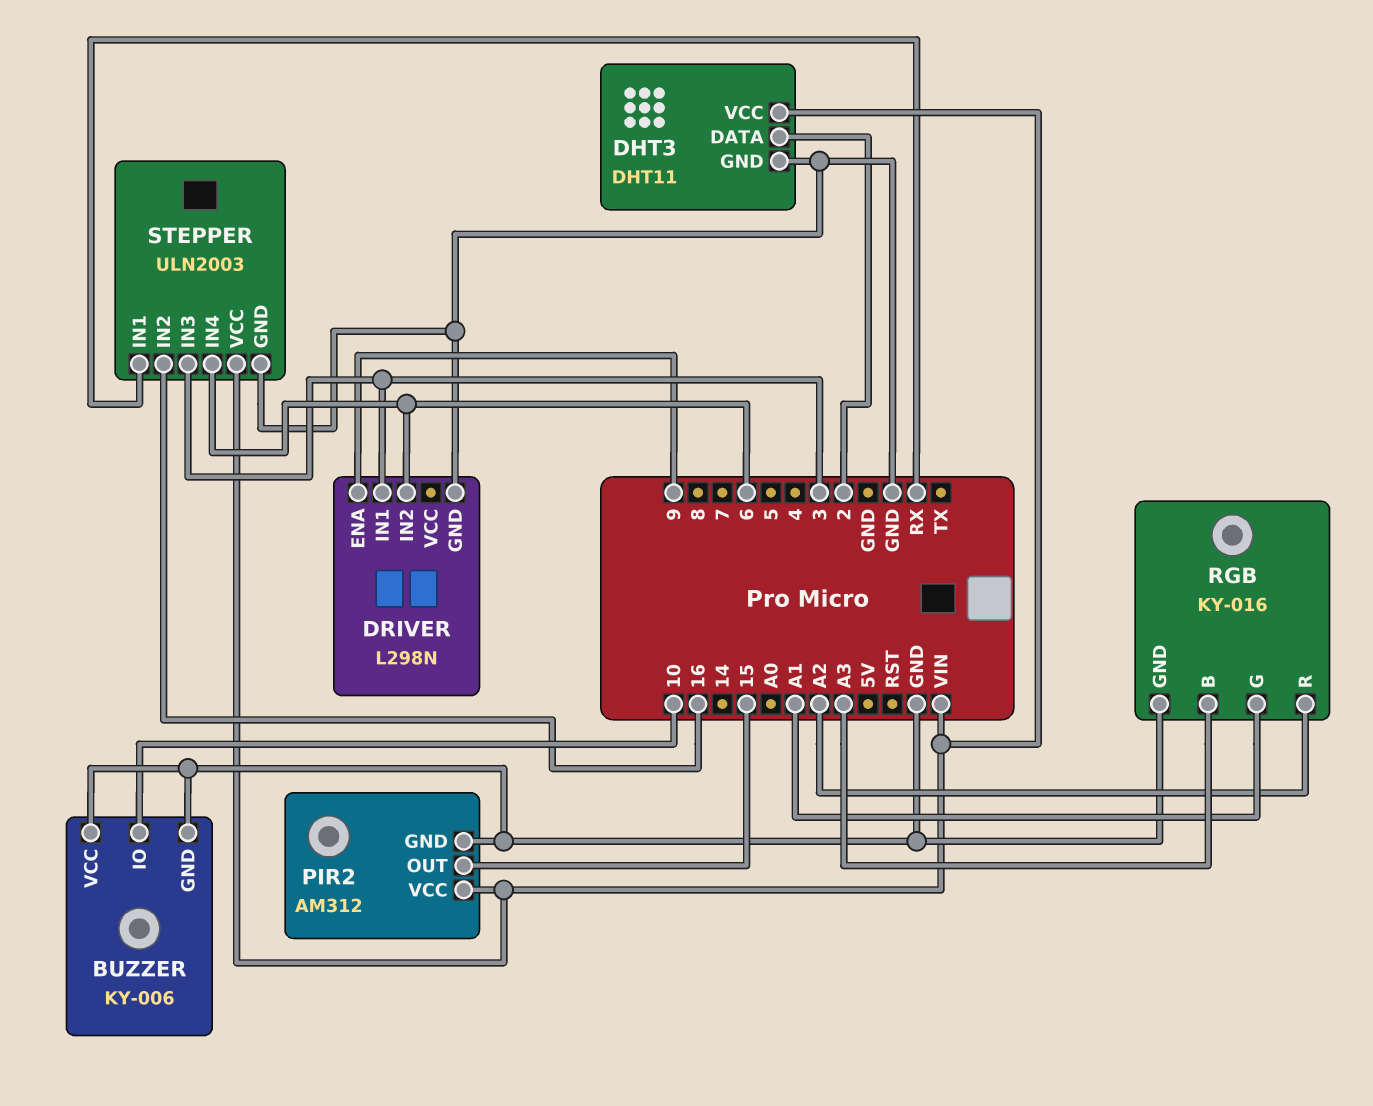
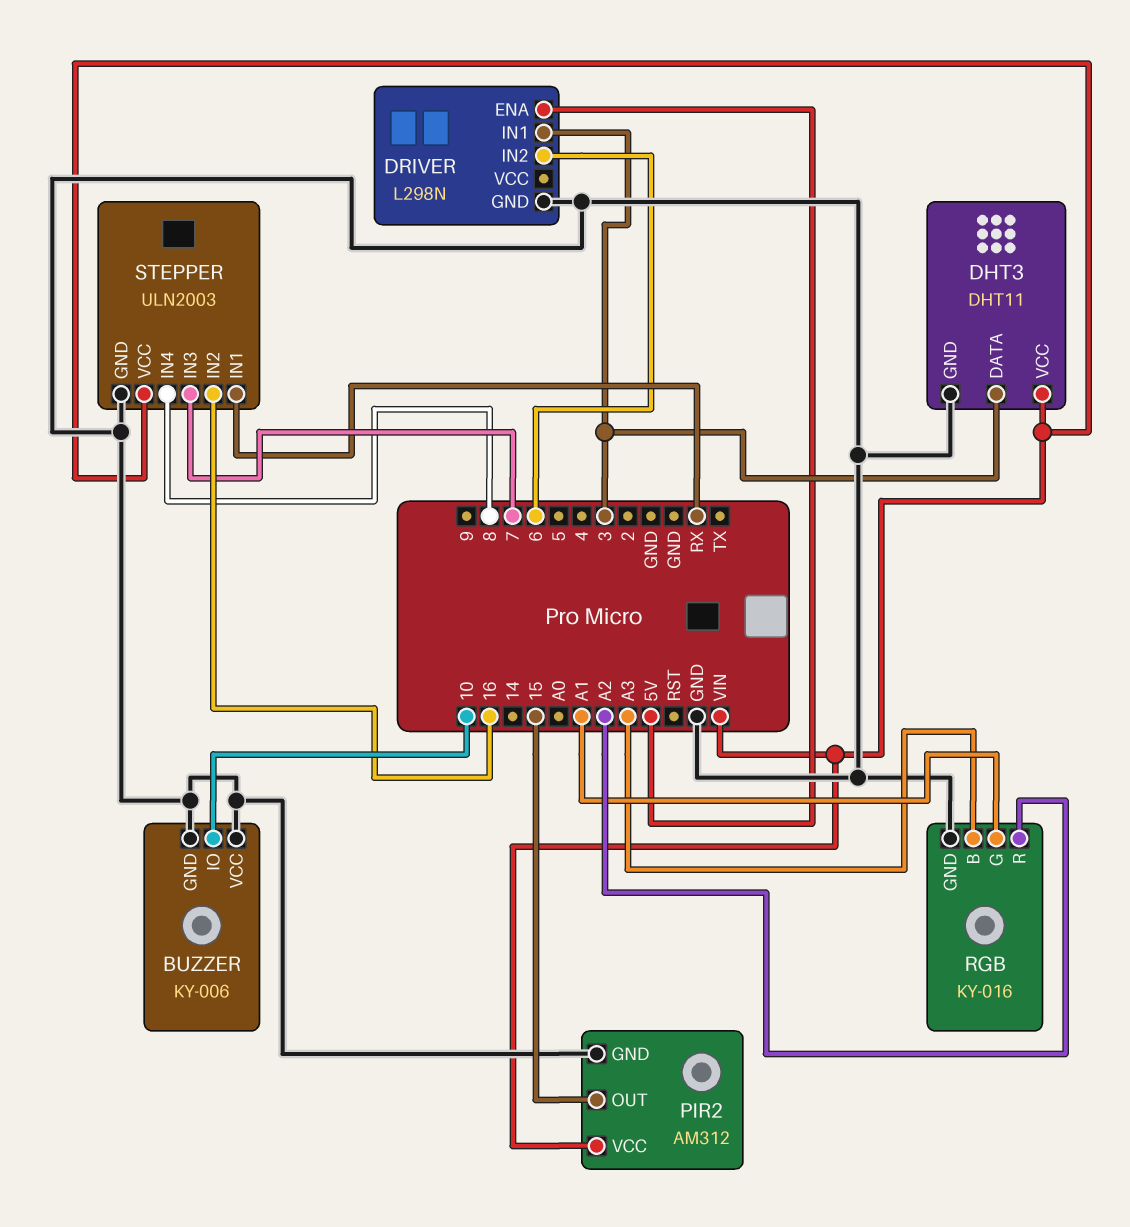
DHT3 pin DATA: 2 -> 3
DRIVER pin ENA: 9 -> 5V
STEPPER pin IN3: 3 -> 7
STEPPER pin IN4: 6 -> 8

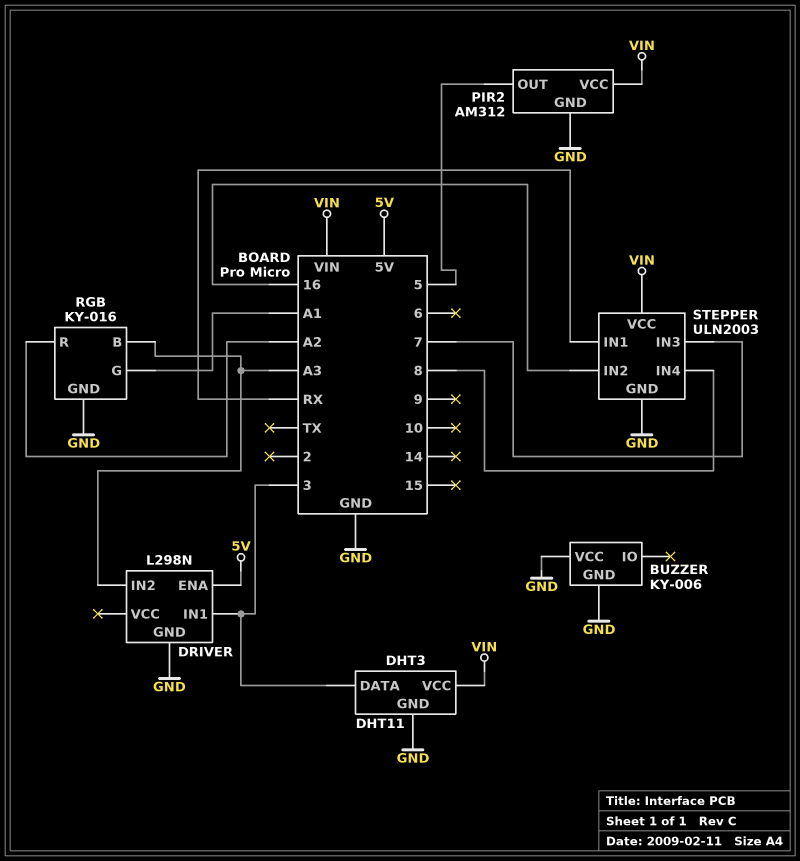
BUZZER pin IO: 10 -> none
DRIVER pin IN2: 6 -> A3
PIR2 pin OUT: 15 -> 5

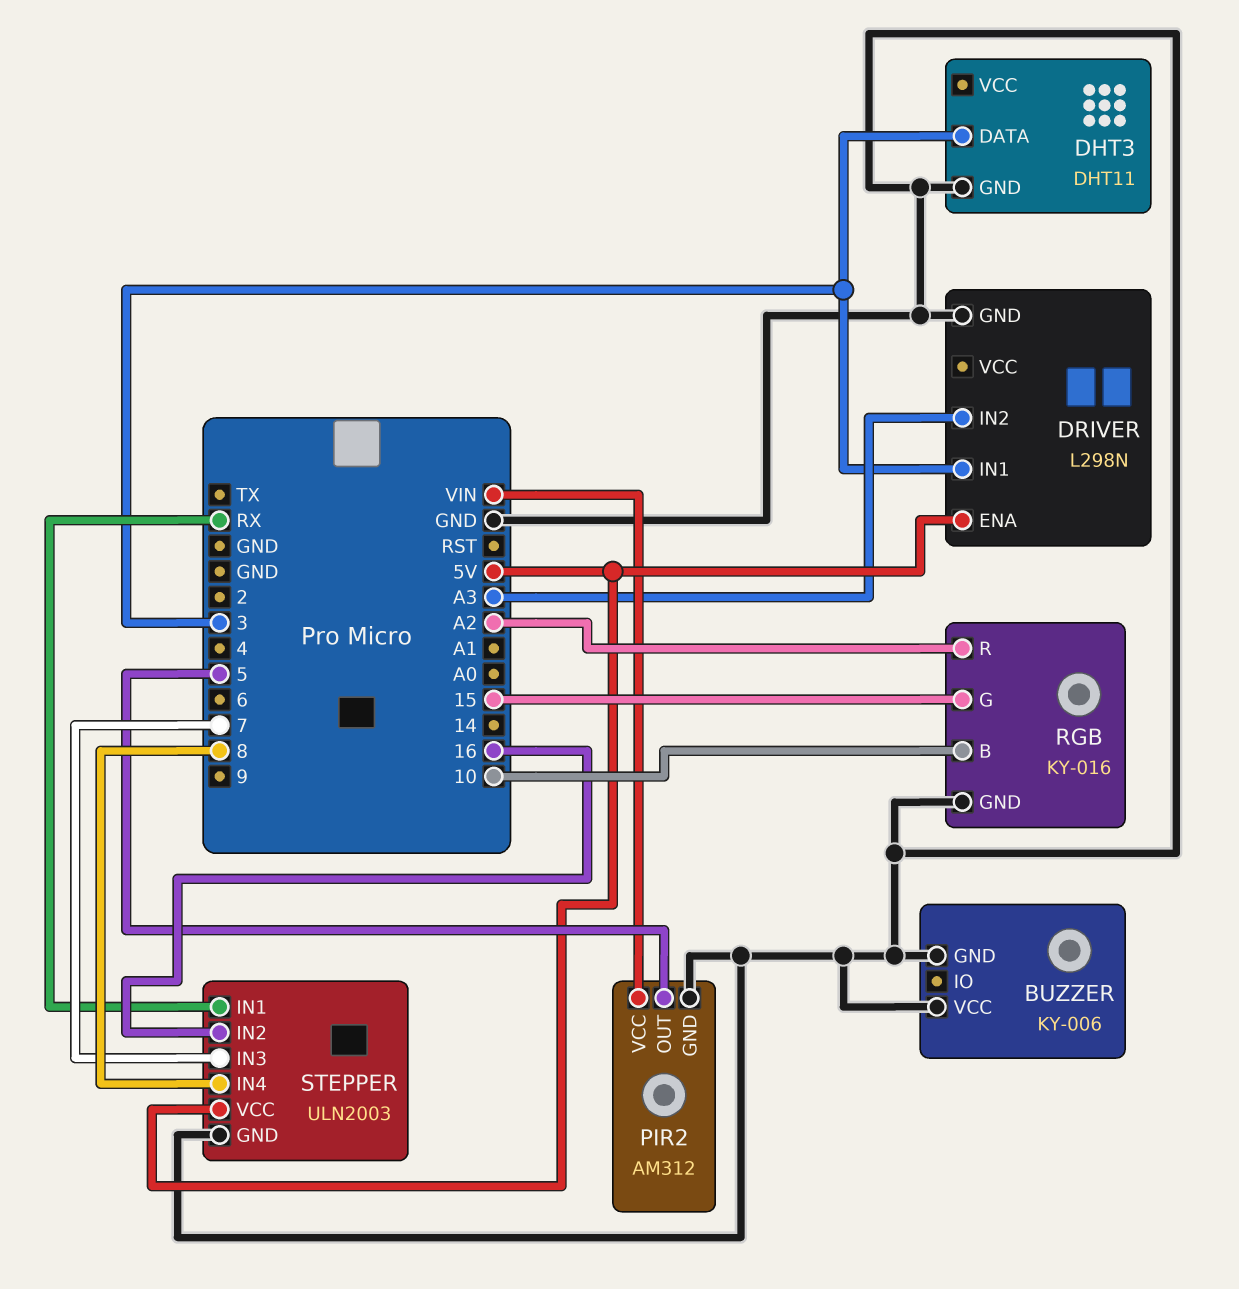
DHT3 pin VCC: VIN -> none
RGB pin B: A3 -> 10
RGB pin G: A1 -> 15
STEPPER pin VCC: VIN -> 5V

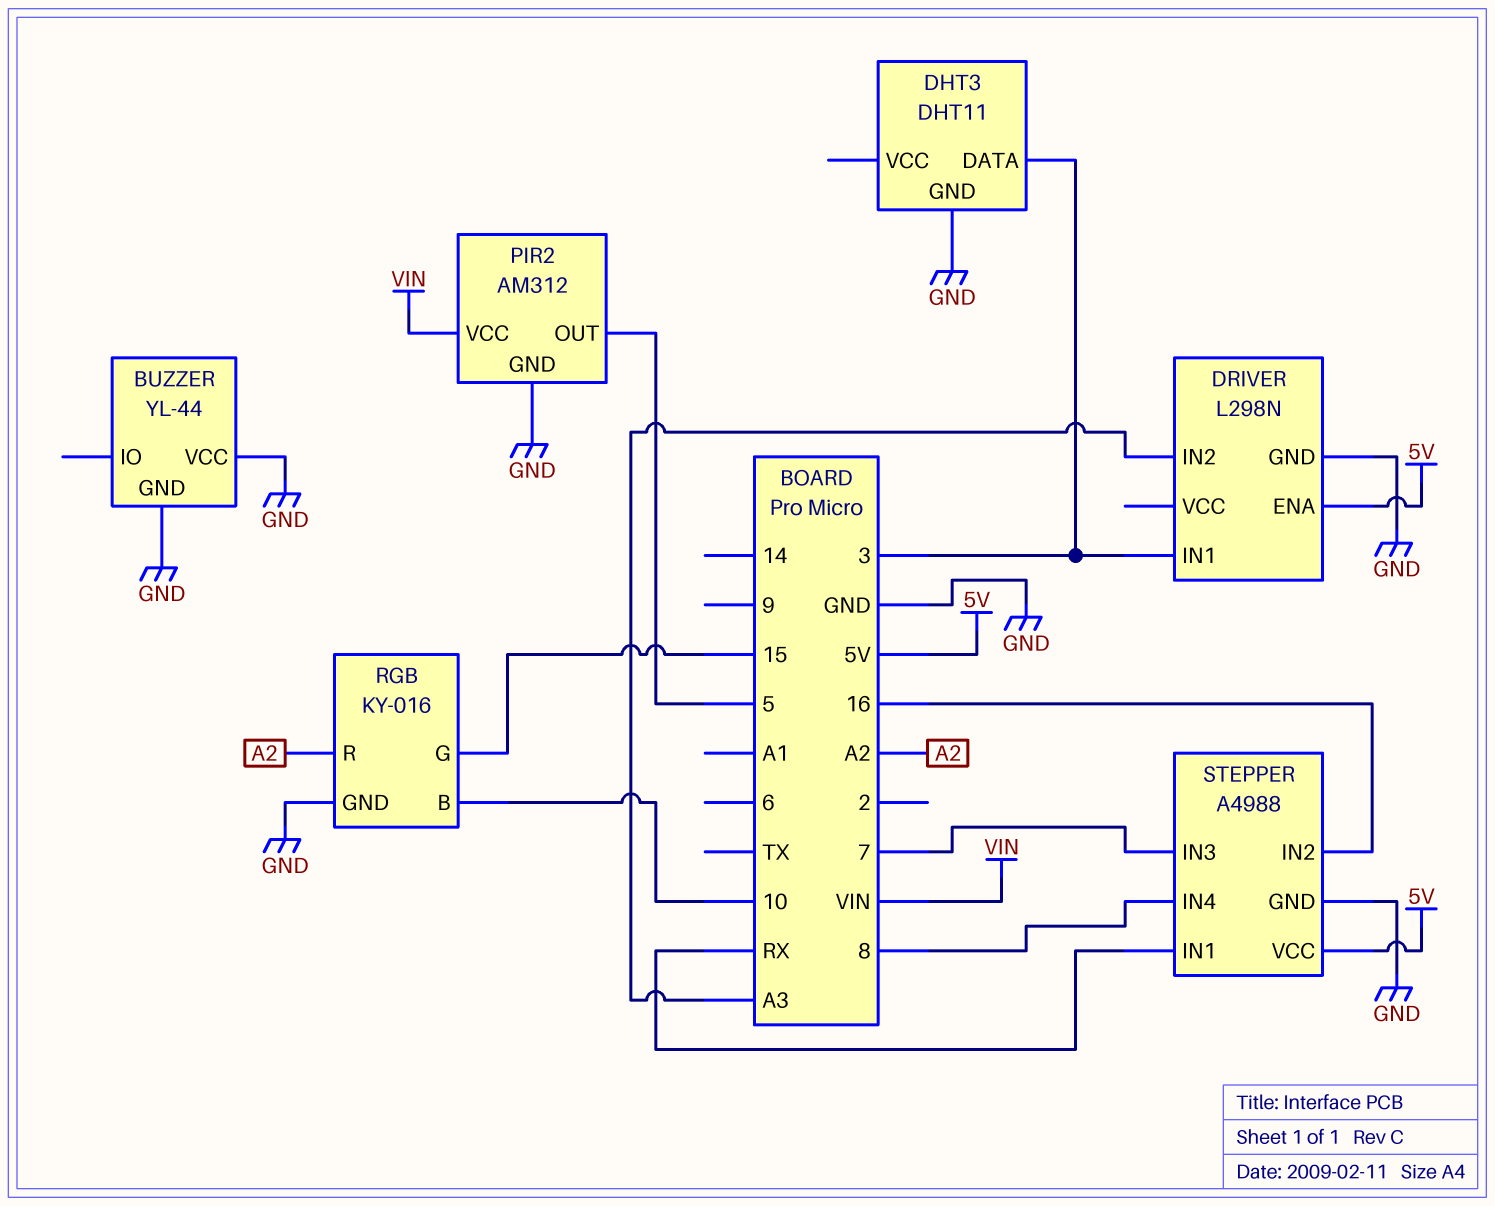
BUZZER: KY-006 -> YL-44
STEPPER: ULN2003 -> A4988

